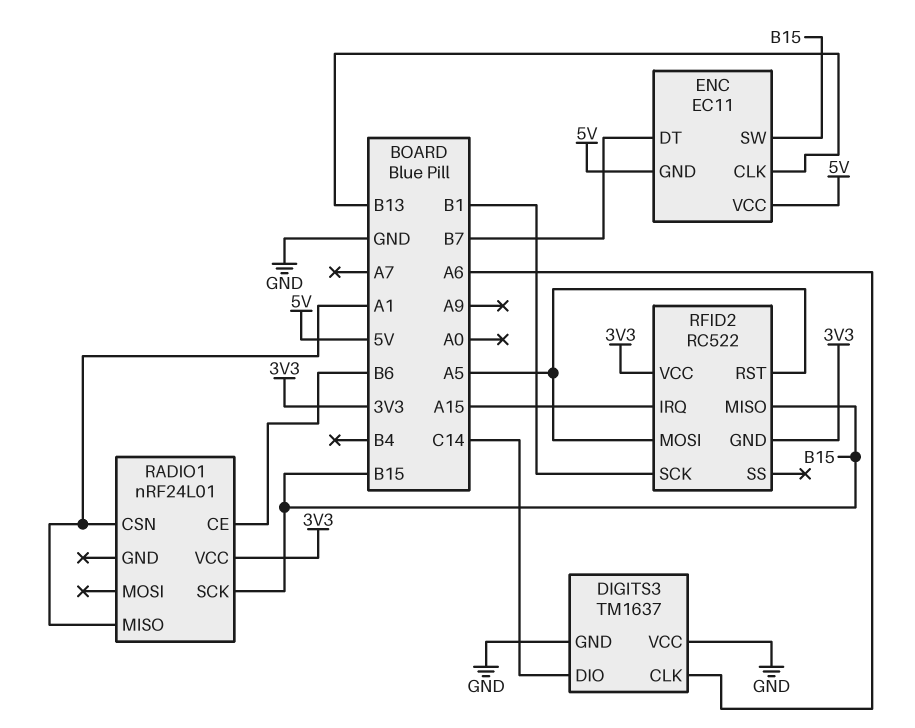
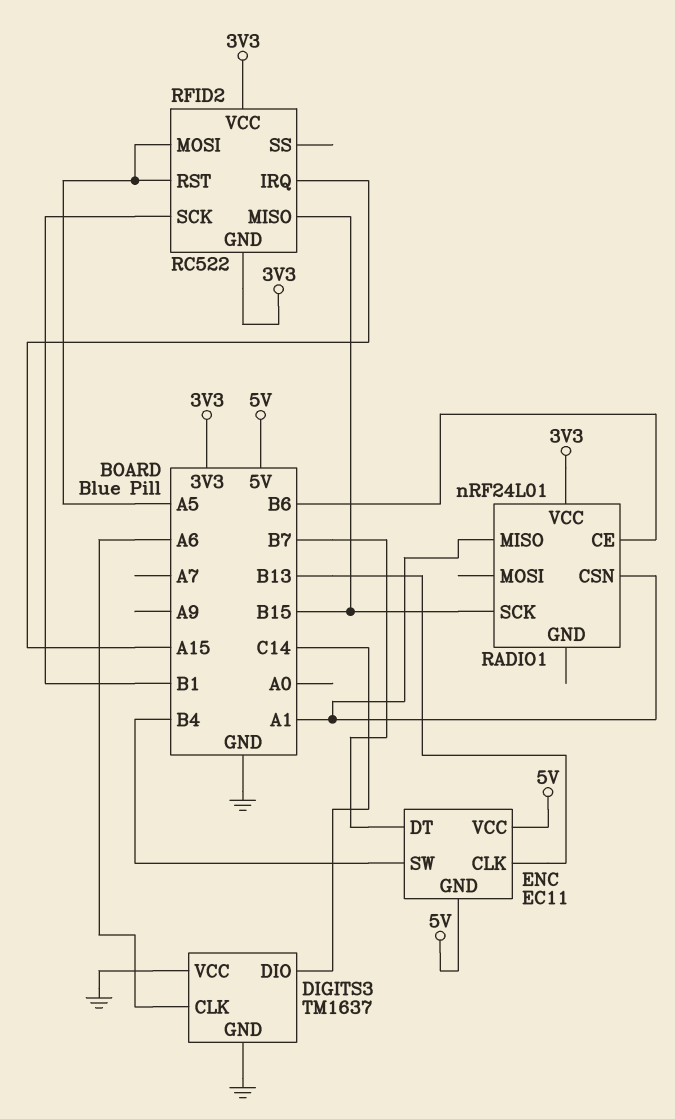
ENC pin SW: B15 -> B4

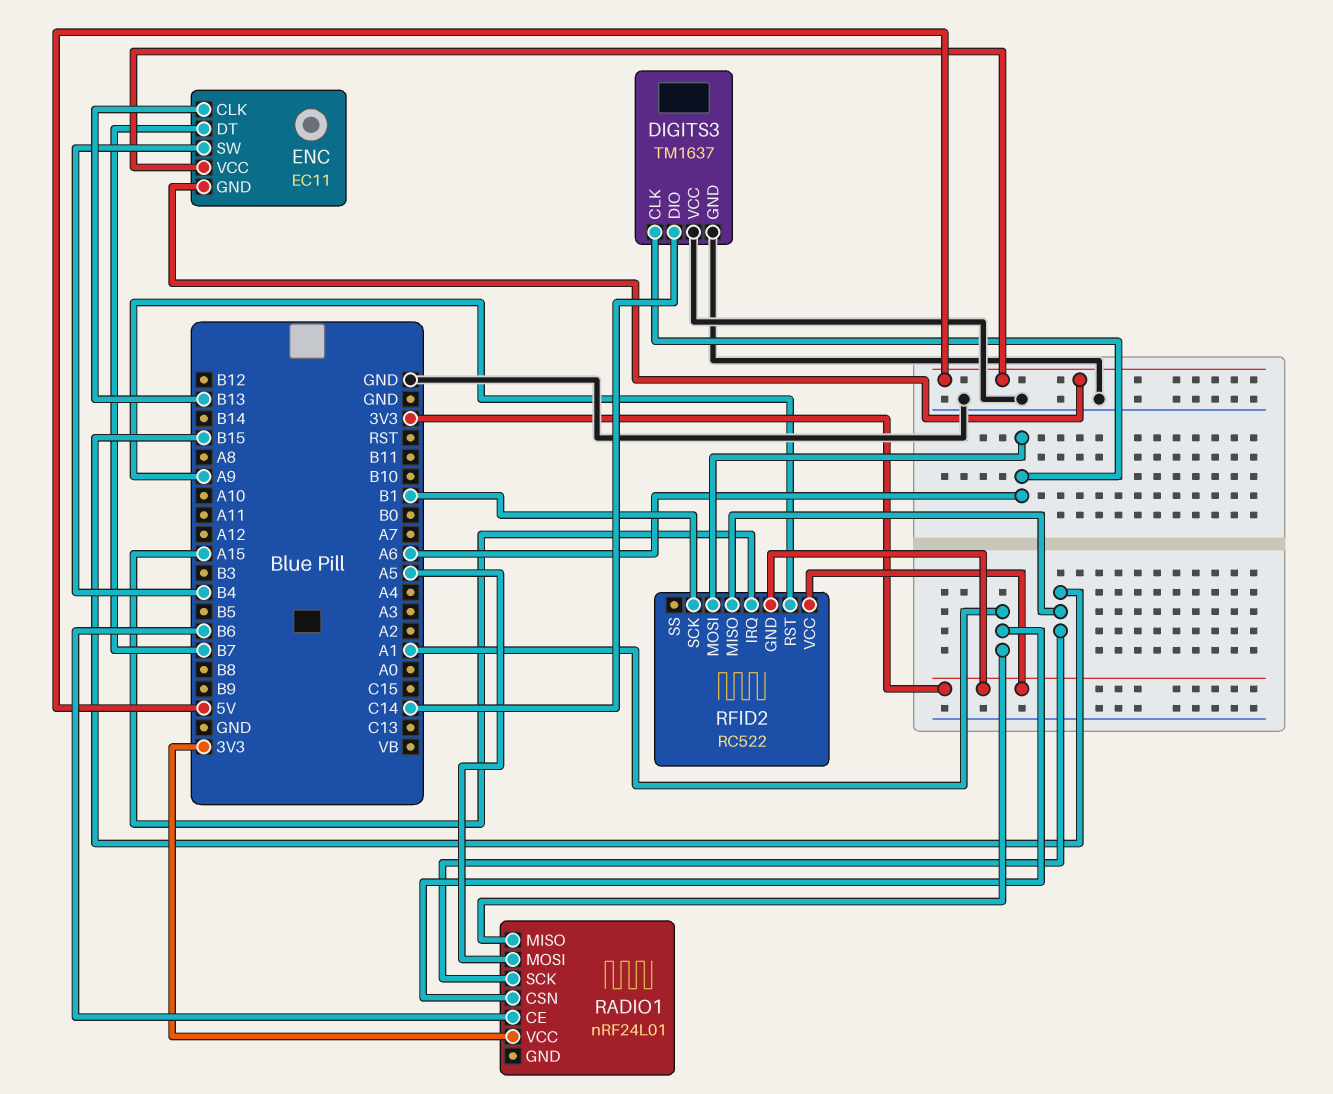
RADIO1 pin MOSI: none -> A5
RFID2 pin MOSI: A5 -> A6
RFID2 pin RST: A5 -> A9

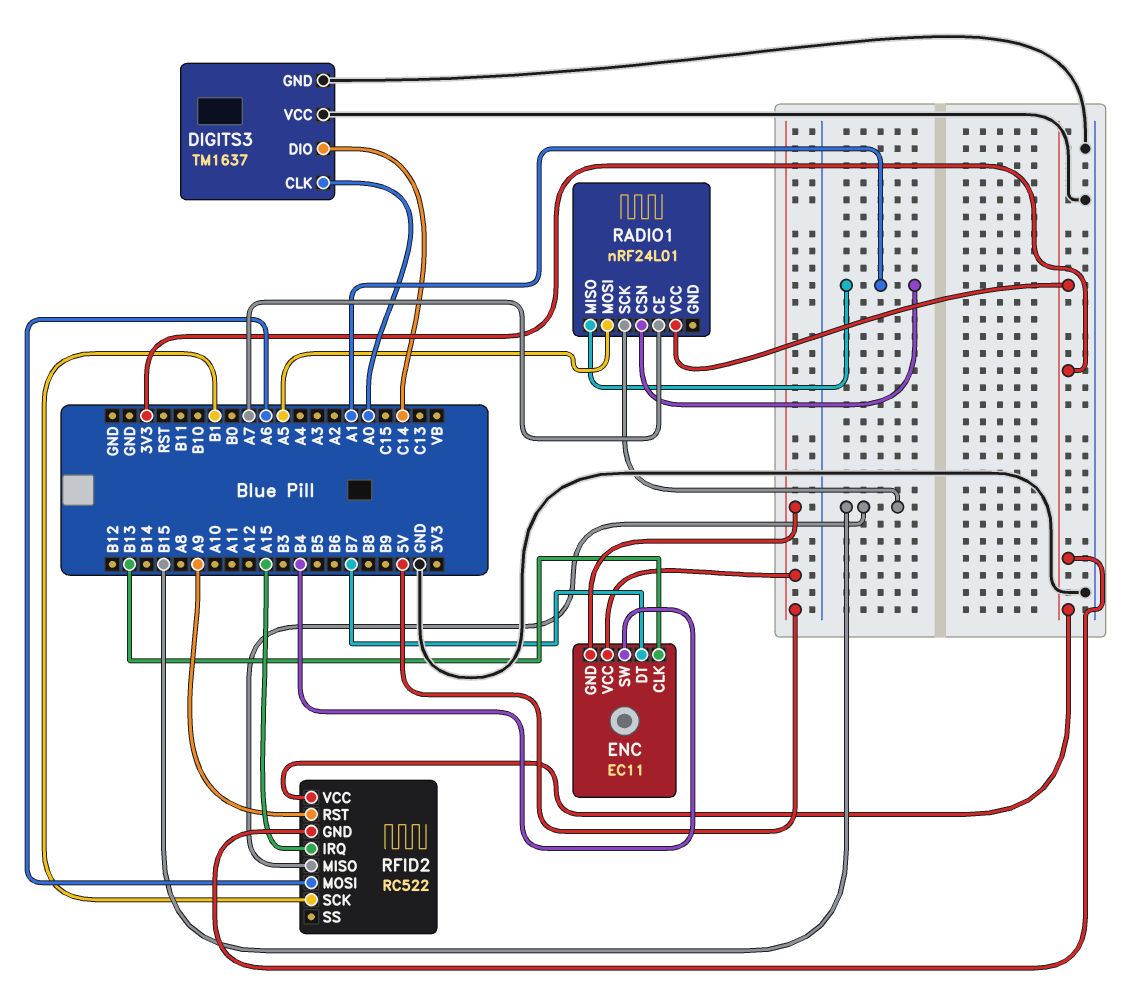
DIGITS3 pin CLK: A6 -> A0
RADIO1 pin CE: B6 -> A7

